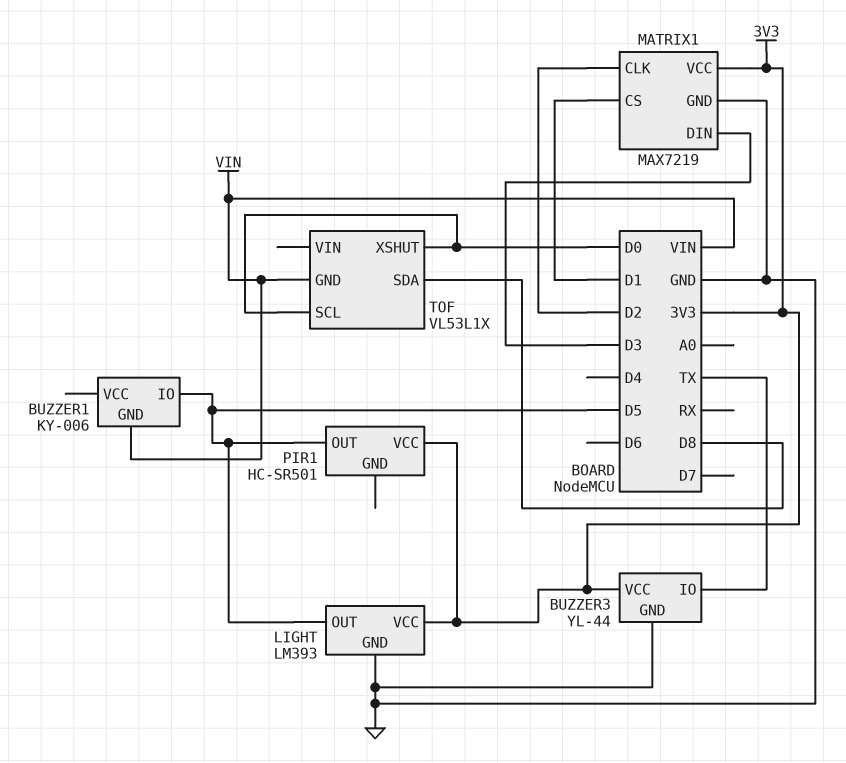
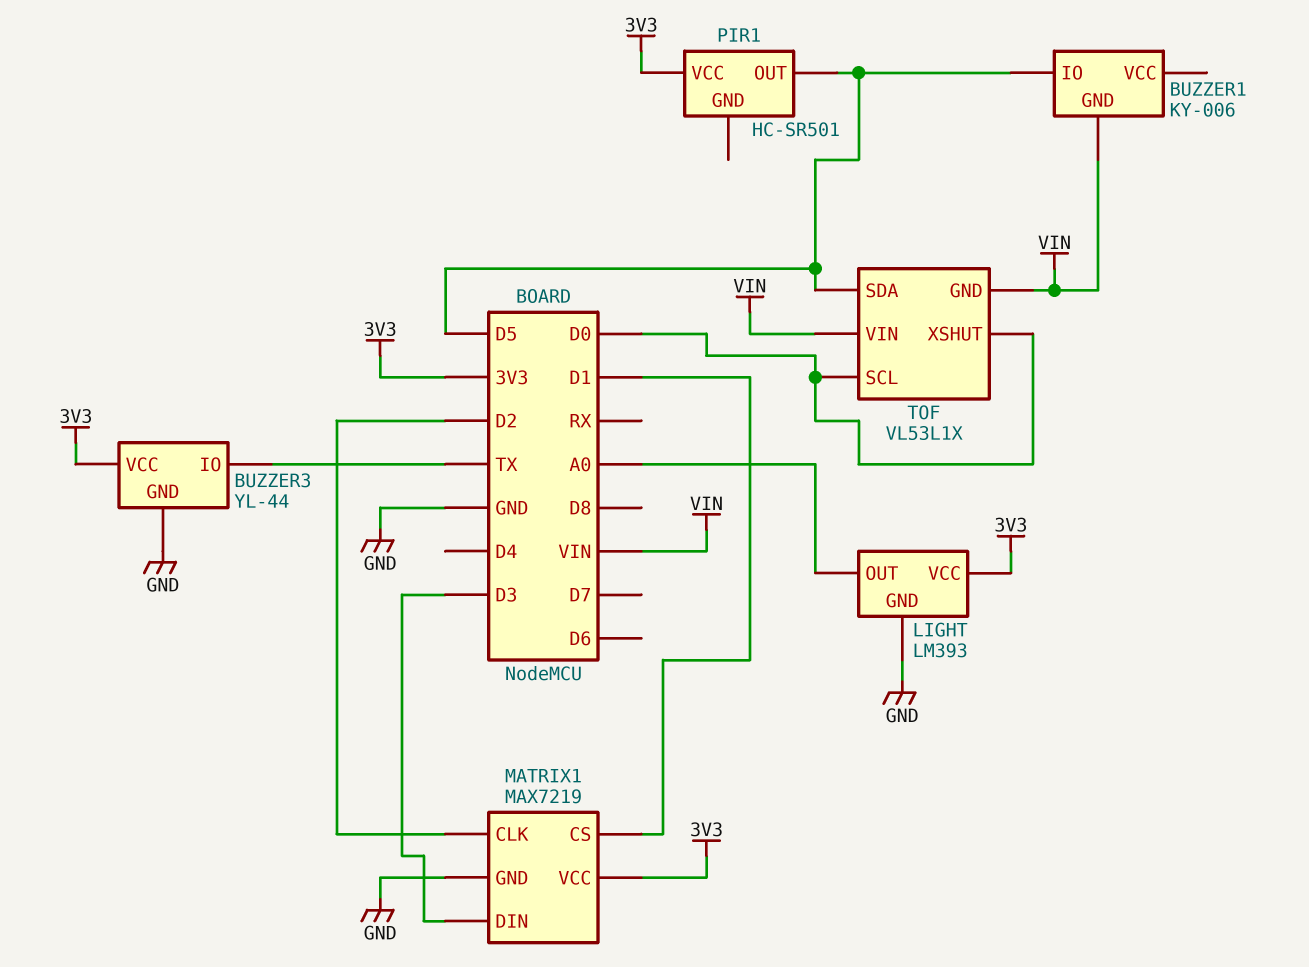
LIGHT pin OUT: D5 -> A0
TOF pin SDA: D8 -> D5
TOF pin VIN: none -> VIN

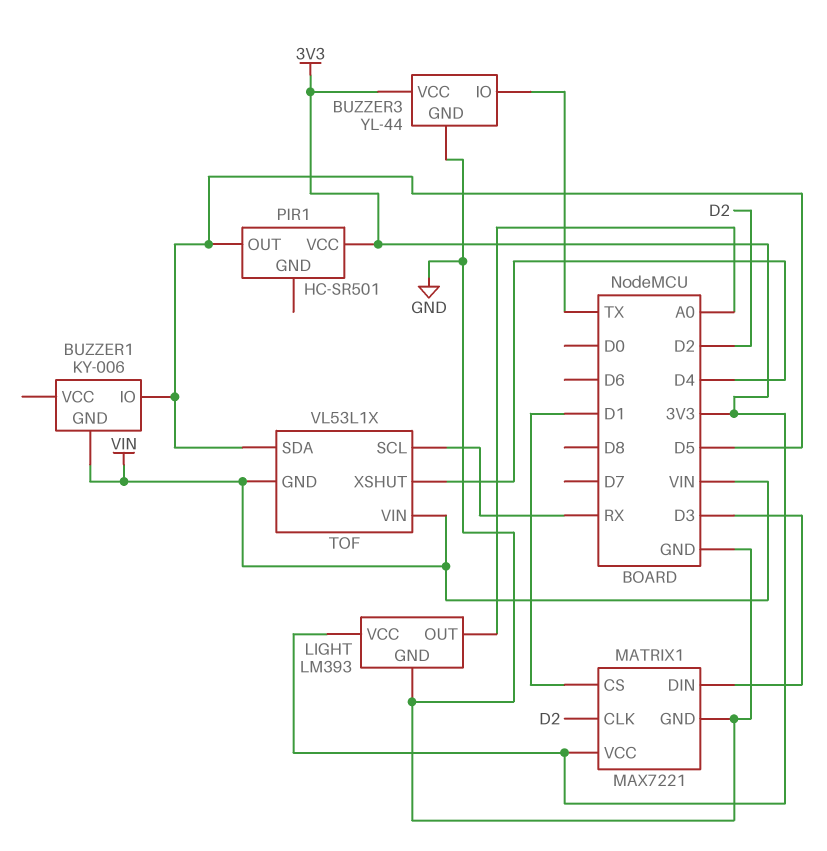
MATRIX1: MAX7219 -> MAX7221
TOF pin SCL: D0 -> RX
TOF pin XSHUT: D0 -> D4

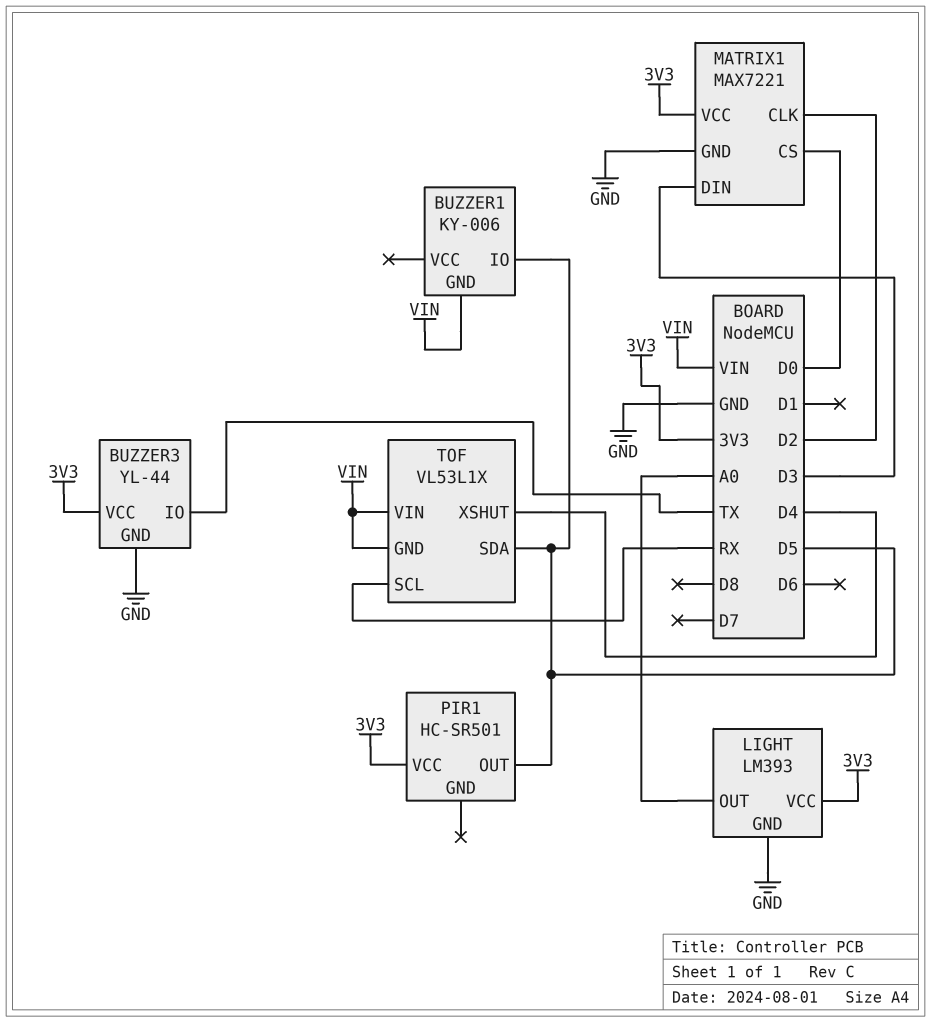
MATRIX1 pin CS: D1 -> D0

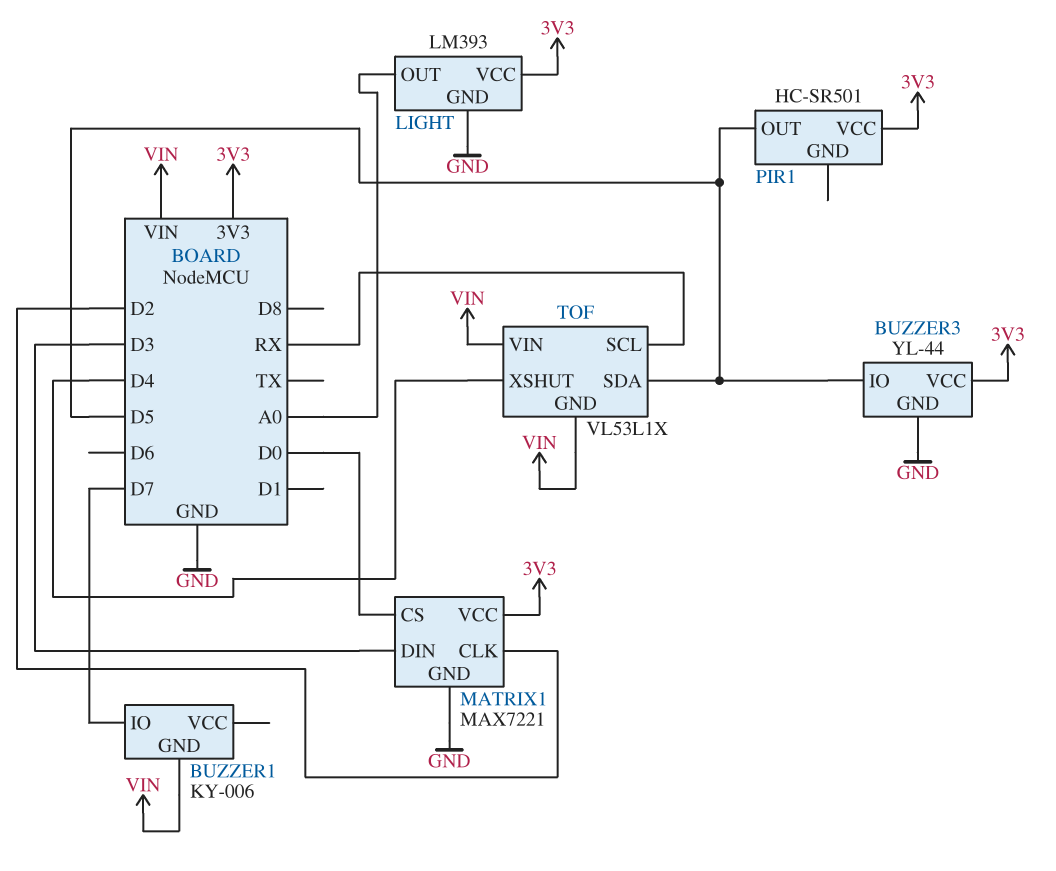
BUZZER1 pin IO: D5 -> D7
BUZZER3 pin IO: TX -> D5

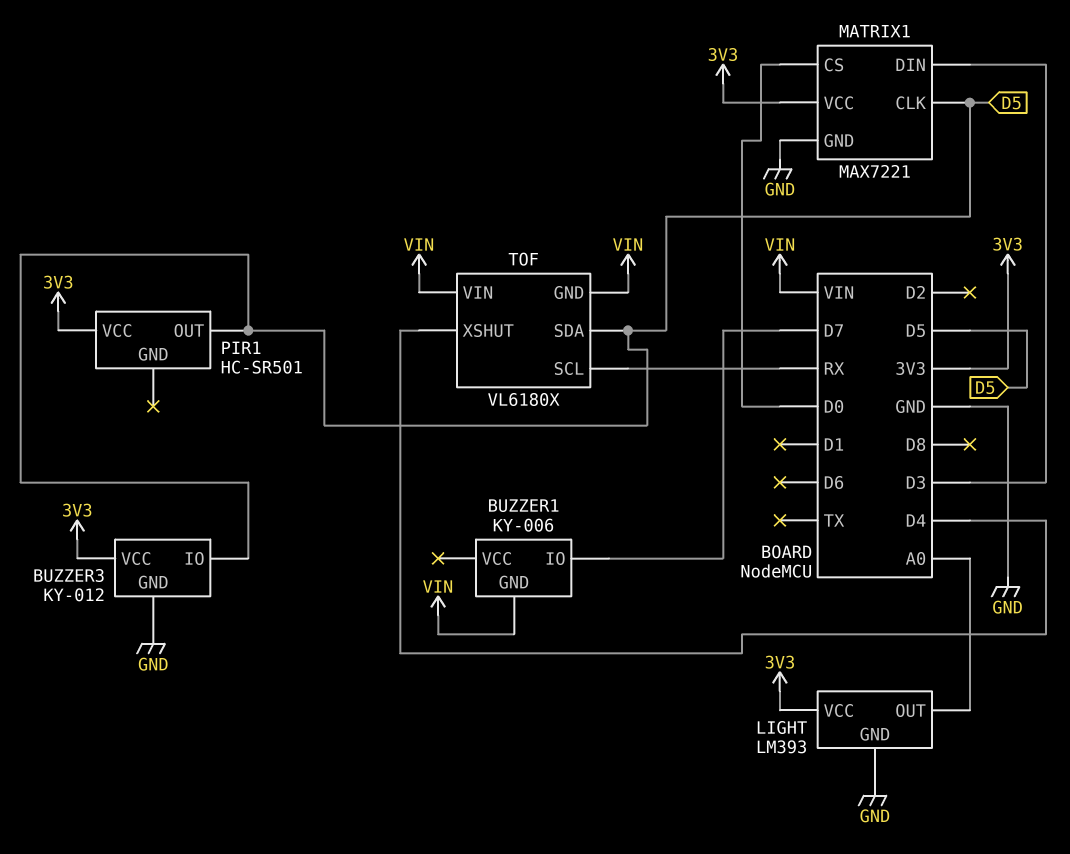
BUZZER3: YL-44 -> KY-012
MATRIX1 pin CLK: D2 -> D5
TOF: VL53L1X -> VL6180X

